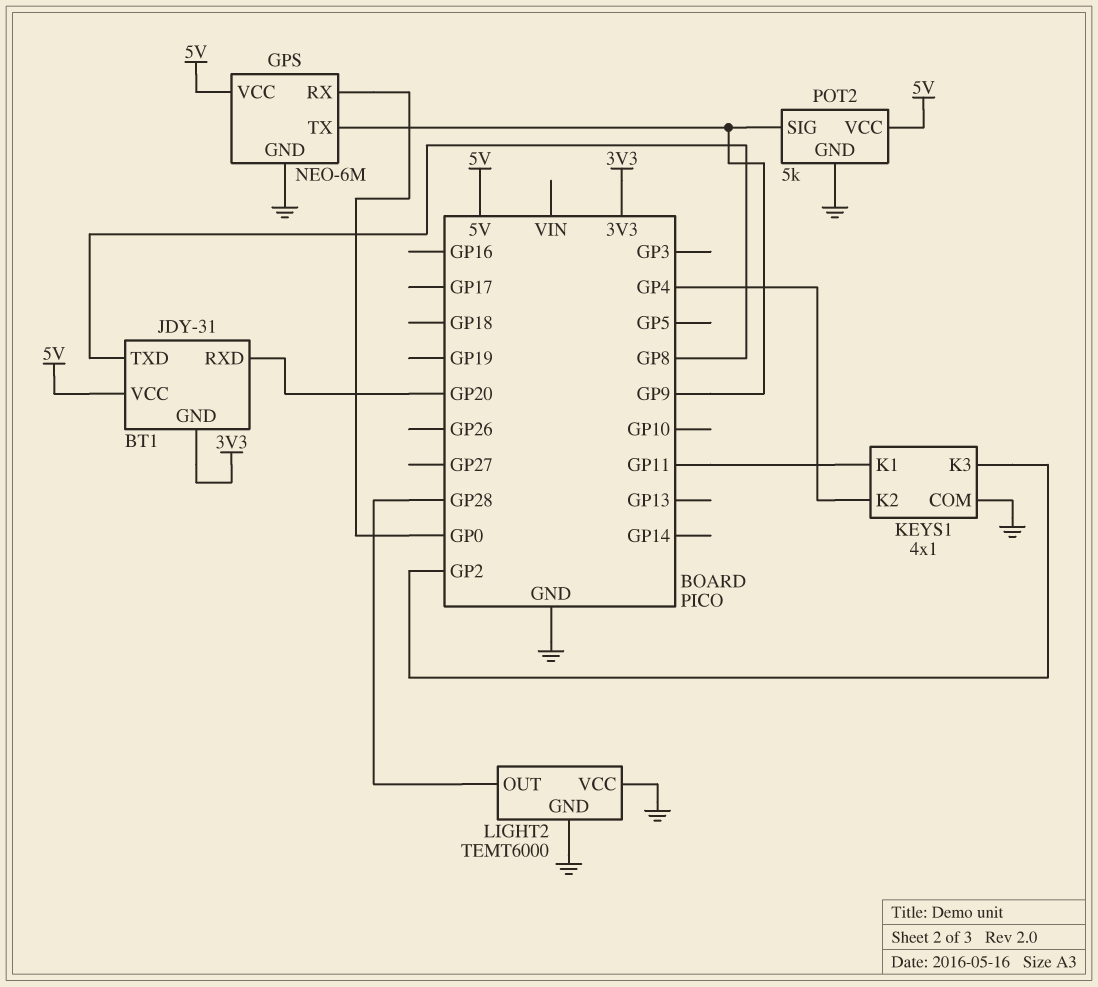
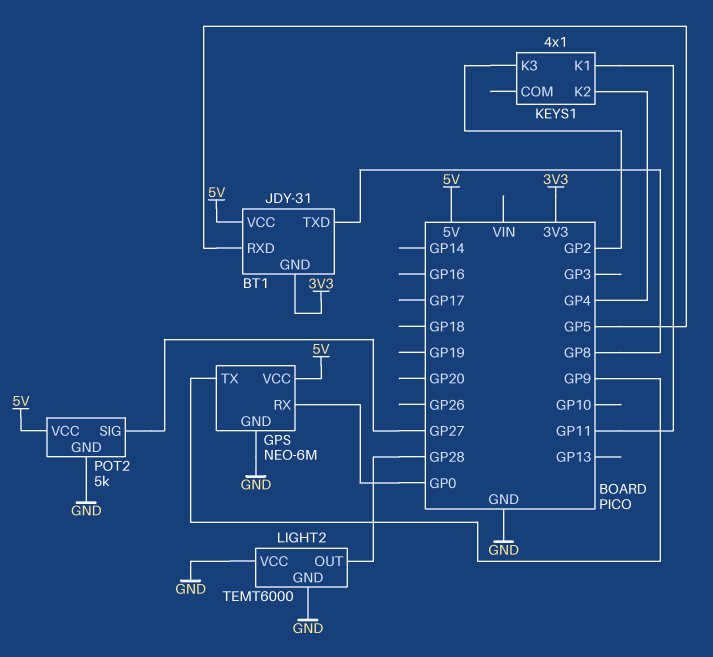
BT1 pin RXD: GP20 -> GP5
KEYS1 pin COM: GND -> none
POT2 pin SIG: GP9 -> GP27

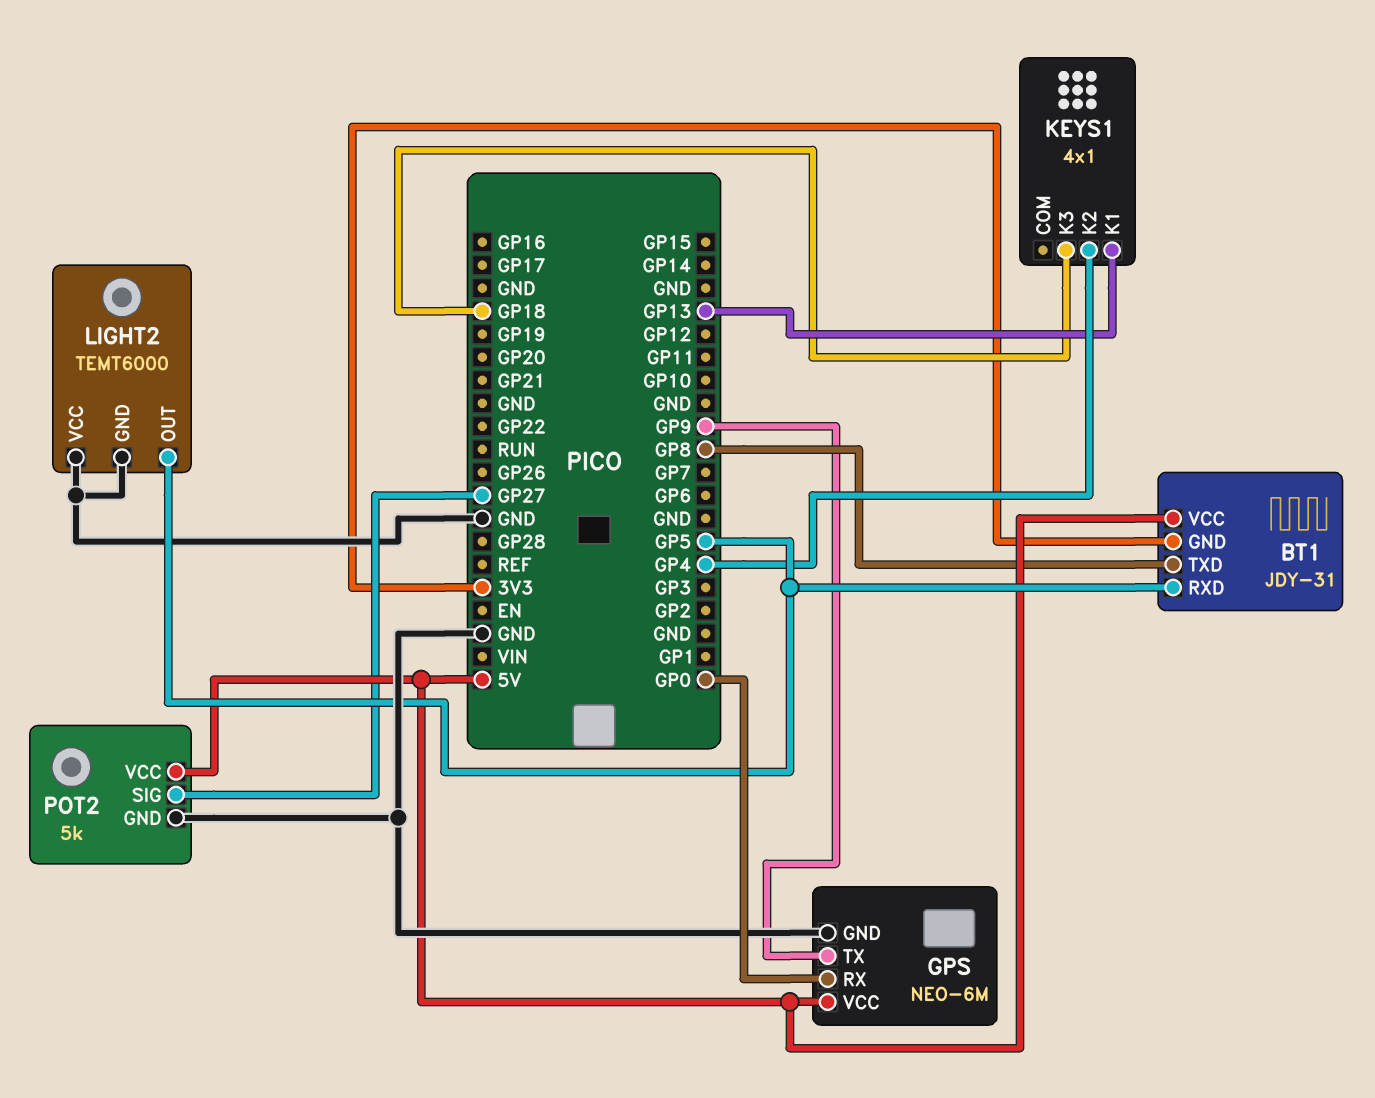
KEYS1 pin K1: GP11 -> GP13
KEYS1 pin K3: GP2 -> GP18
LIGHT2 pin OUT: GP28 -> GP5

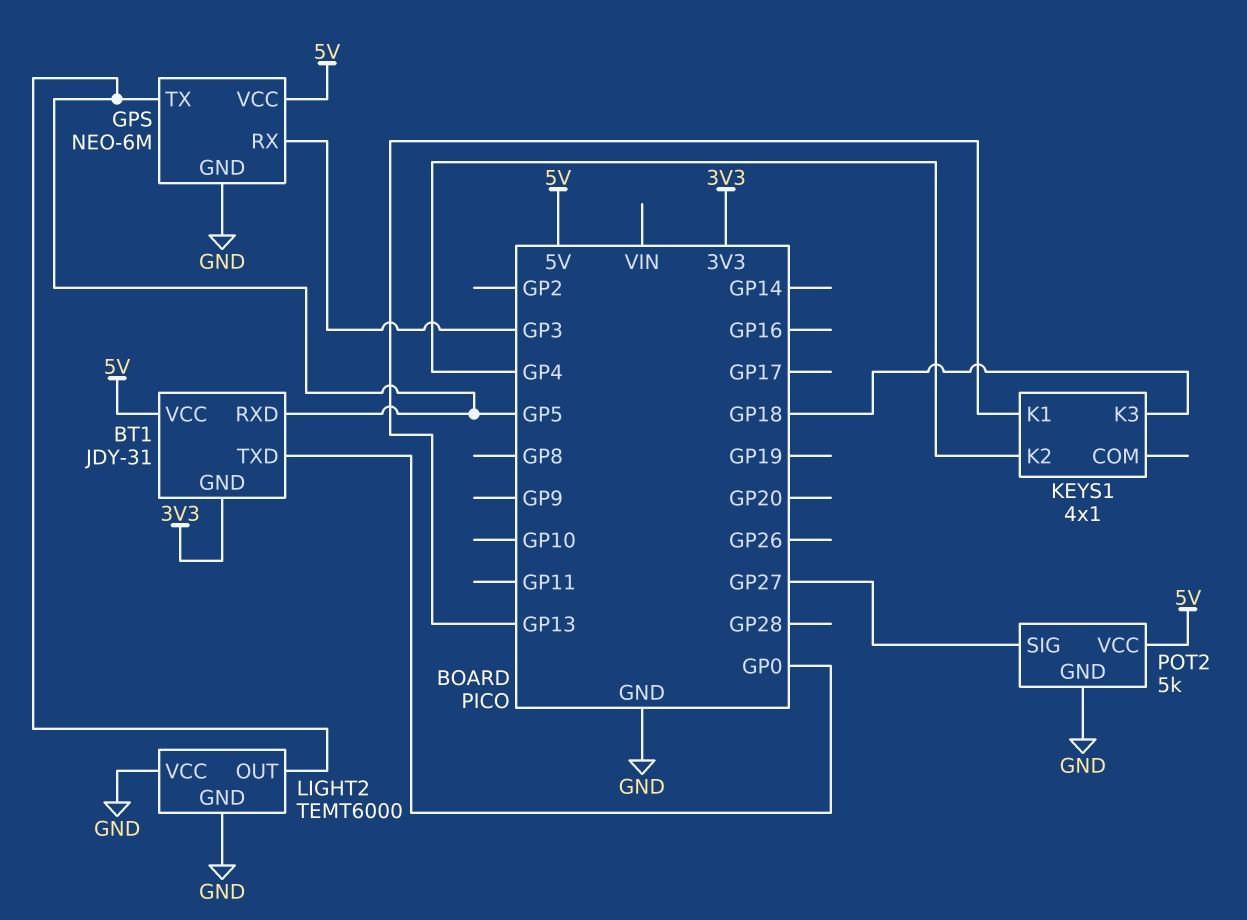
BT1 pin TXD: GP8 -> GP0
GPS pin RX: GP0 -> GP3
GPS pin TX: GP9 -> GP5

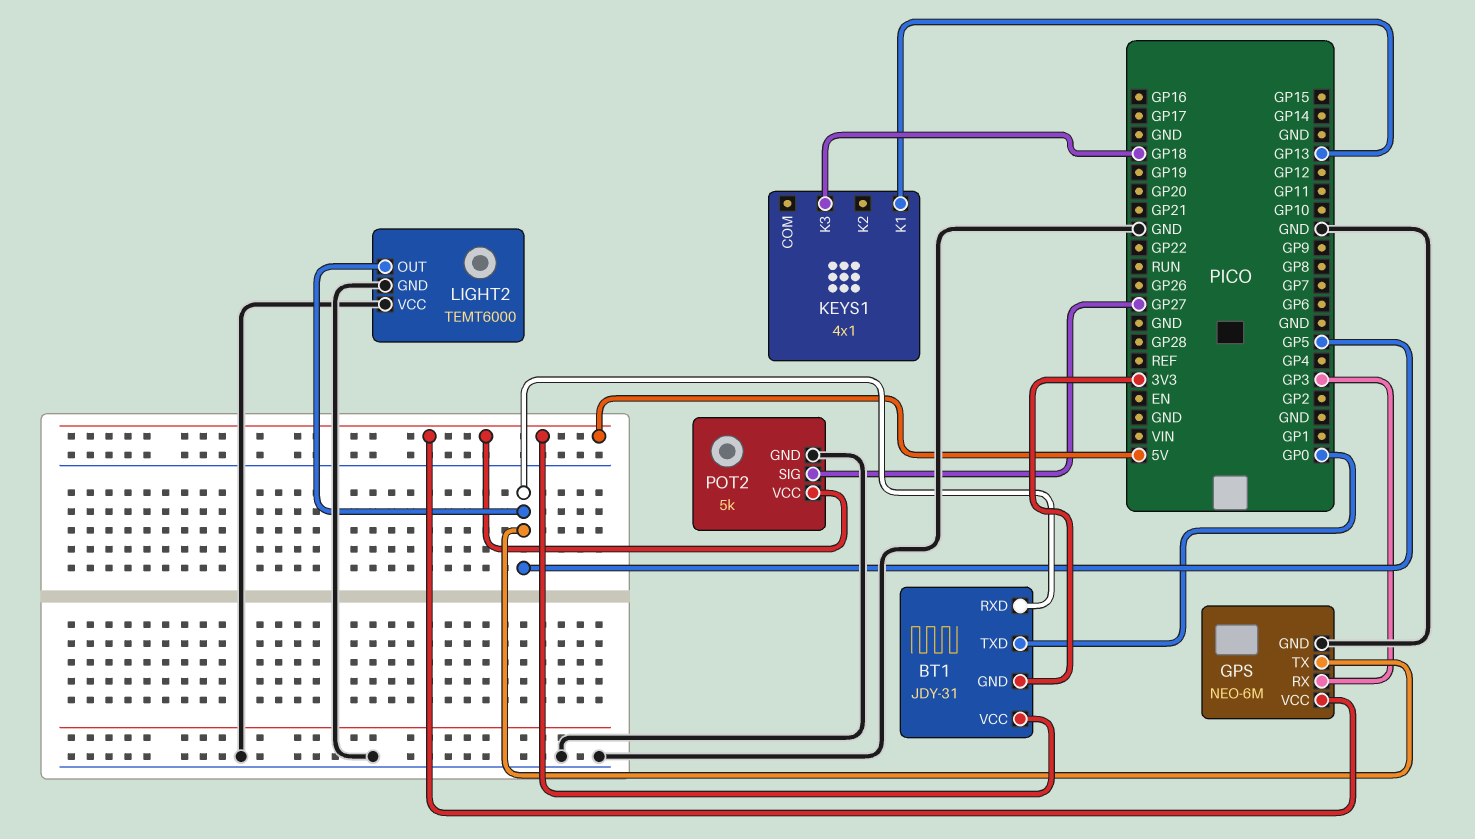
KEYS1 pin K2: GP4 -> none

